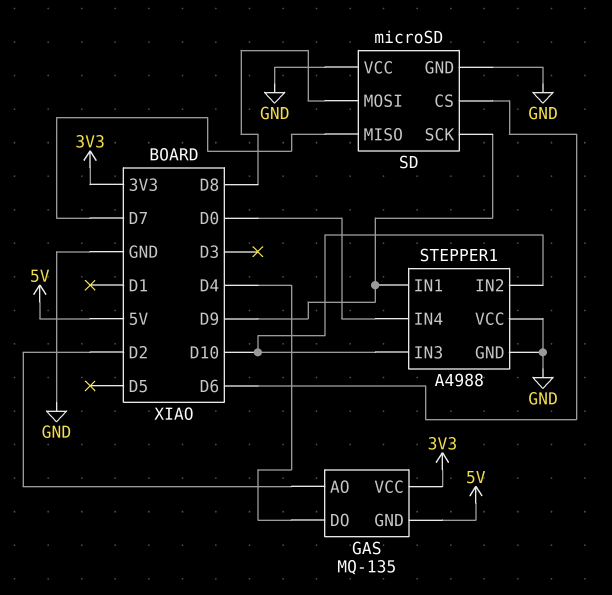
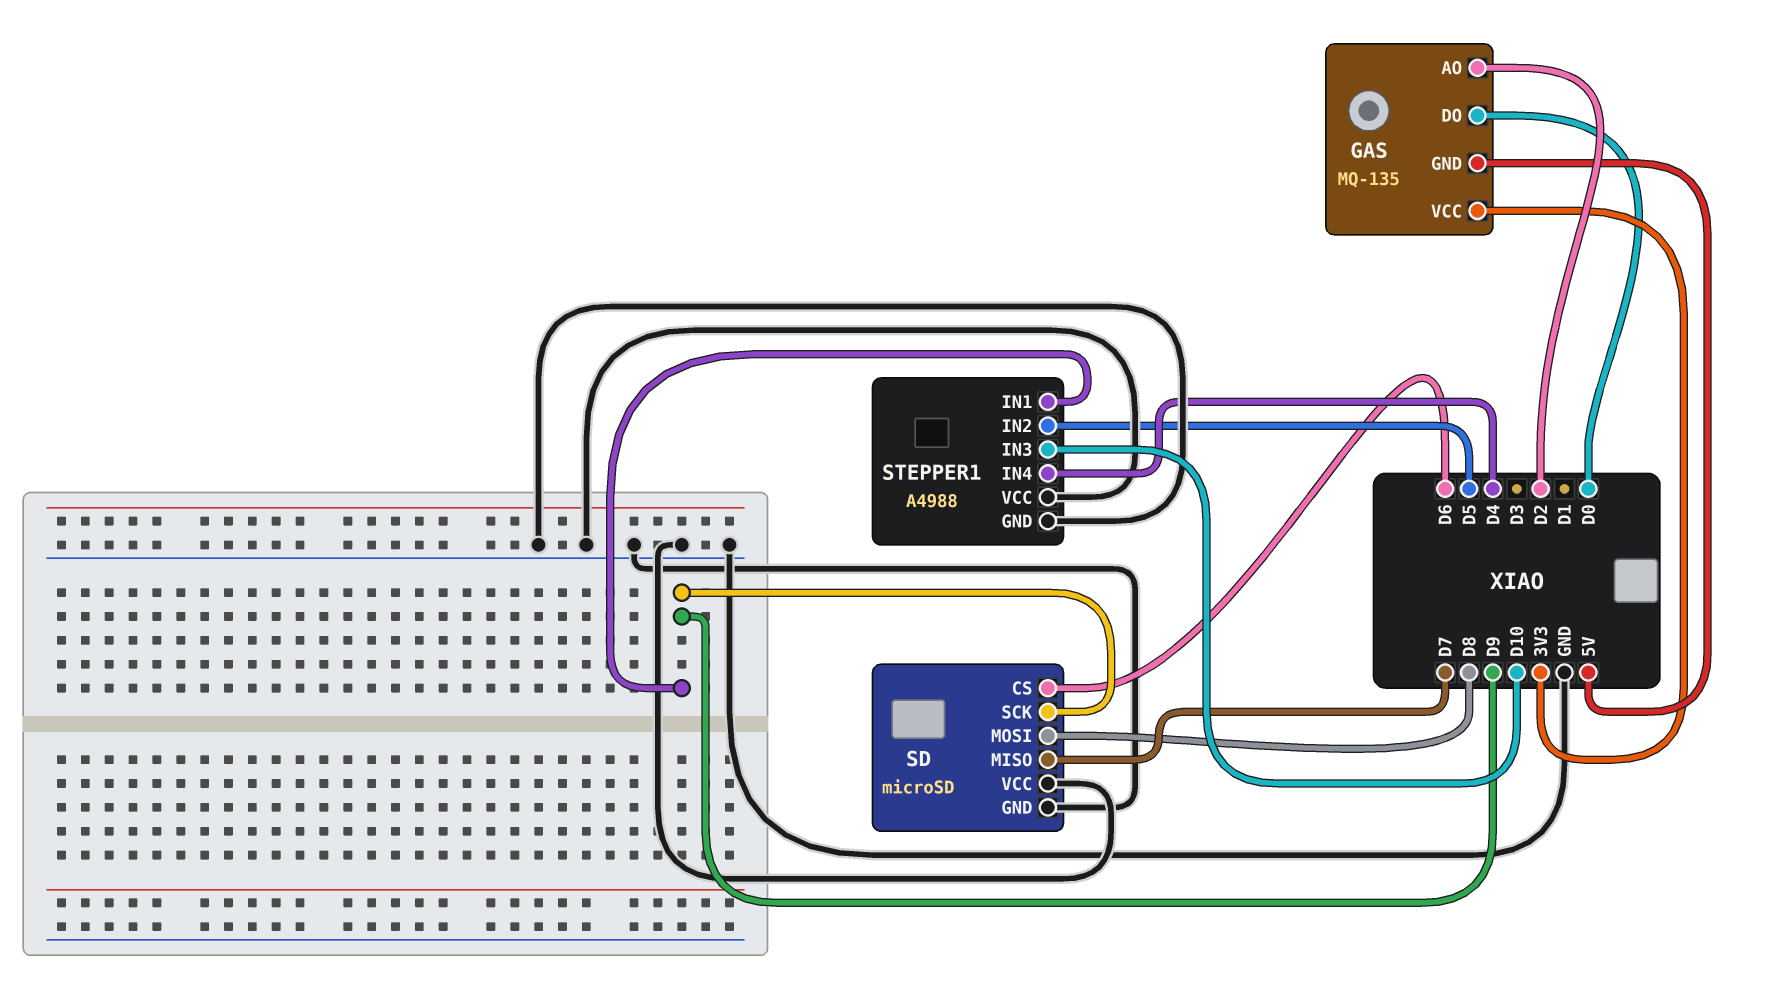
GAS pin DO: D4 -> D0
STEPPER1 pin IN2: D10 -> D5
STEPPER1 pin IN4: D0 -> D4

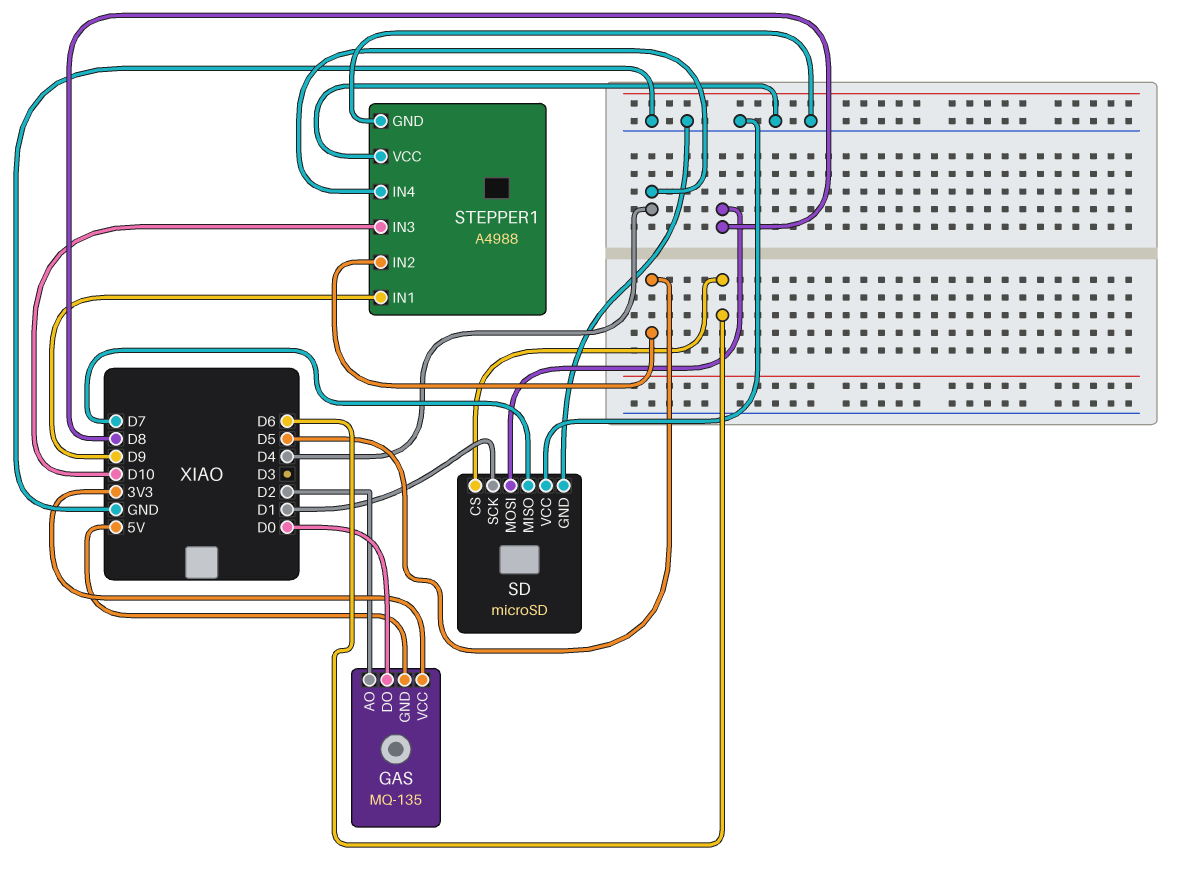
SD pin SCK: D9 -> D1

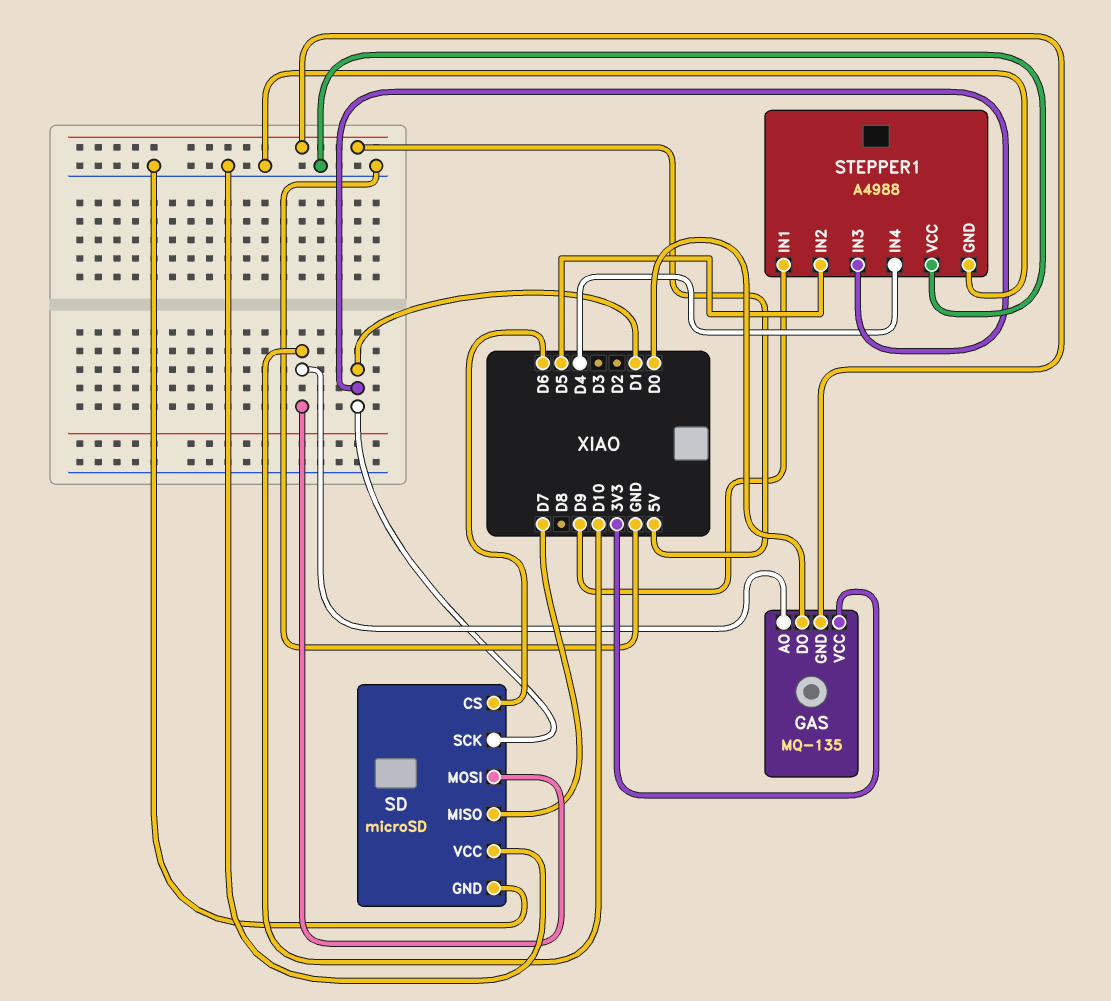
GAS pin AO: D2 -> D10
SD pin MOSI: D8 -> D10
STEPPER1 pin IN3: D10 -> D1

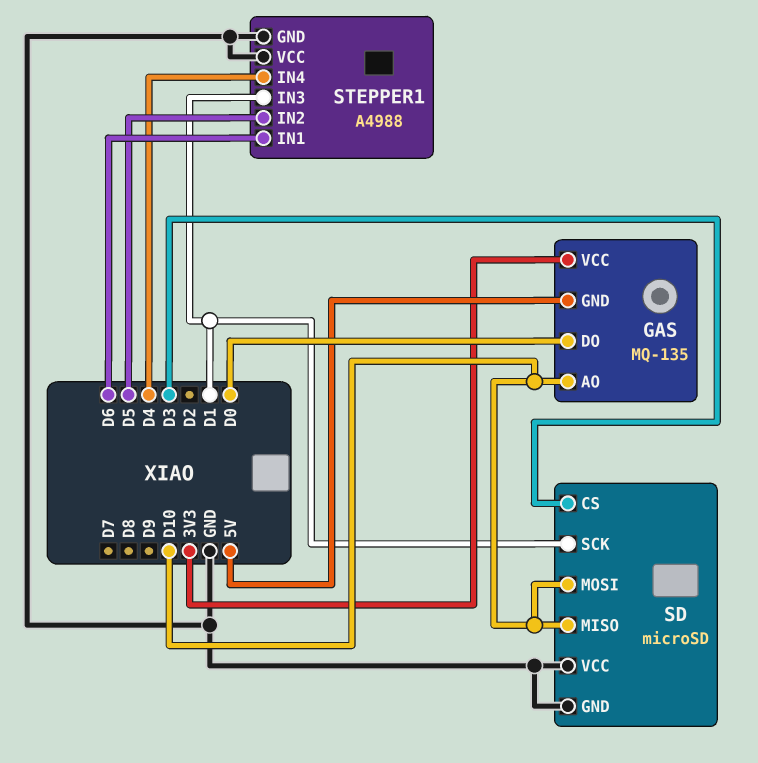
SD pin CS: D6 -> D3
SD pin MISO: D7 -> D10
STEPPER1 pin IN1: D9 -> D6

